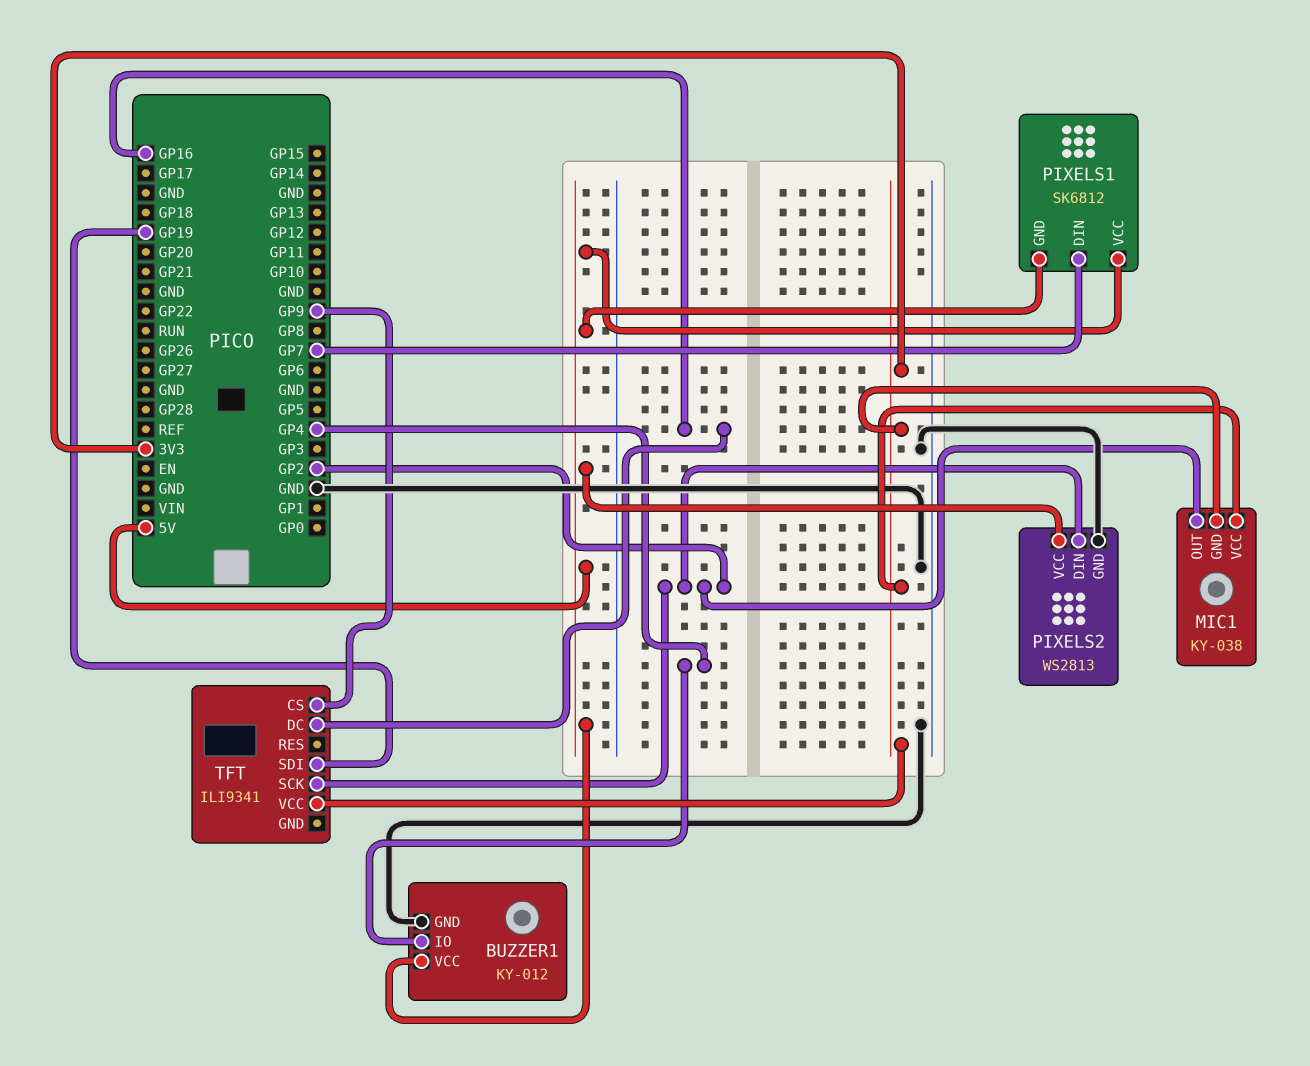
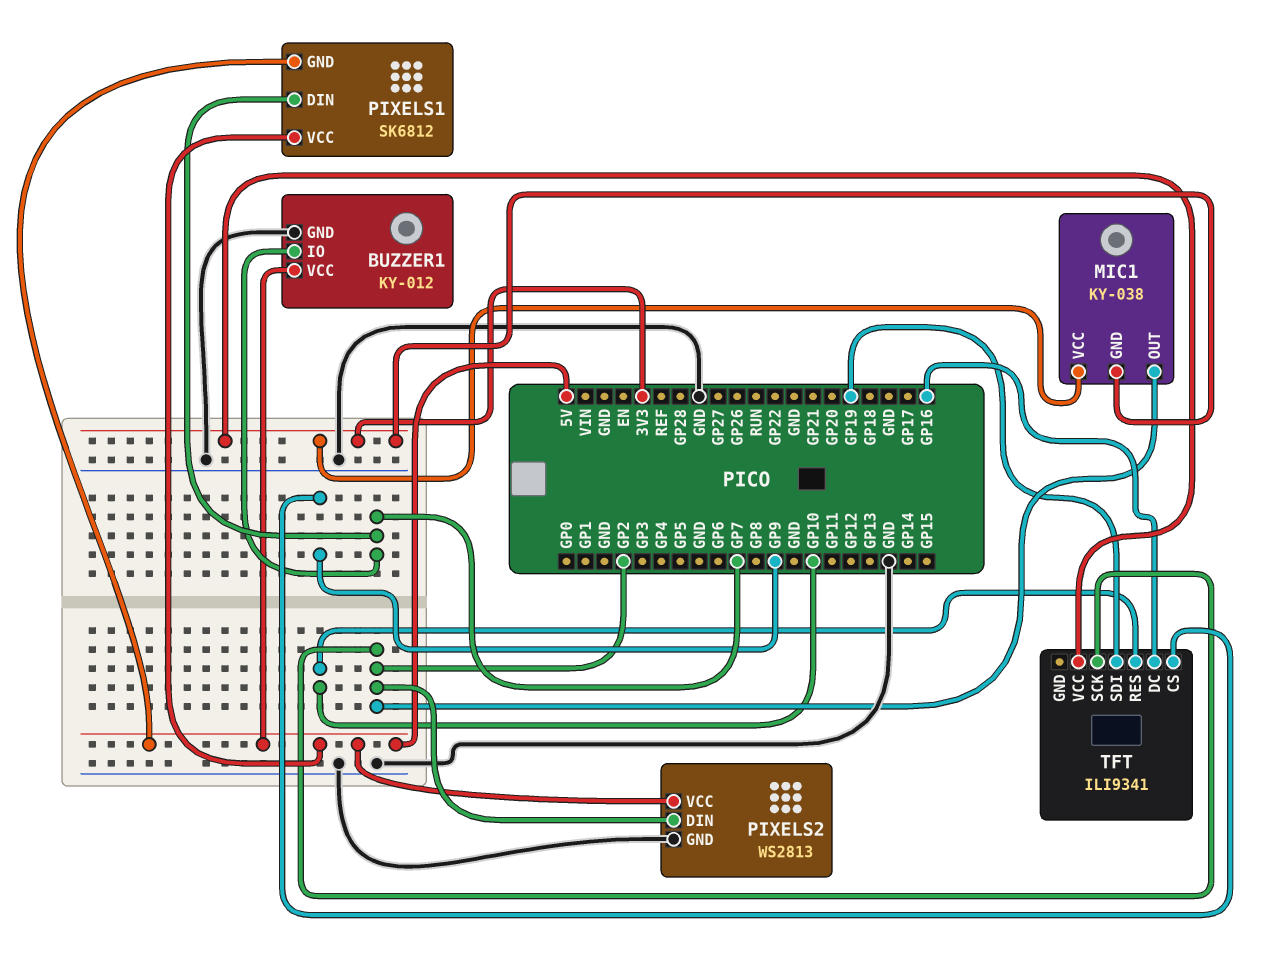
BUZZER1 pin IO: GP4 -> GP7
TFT pin RES: none -> GP10

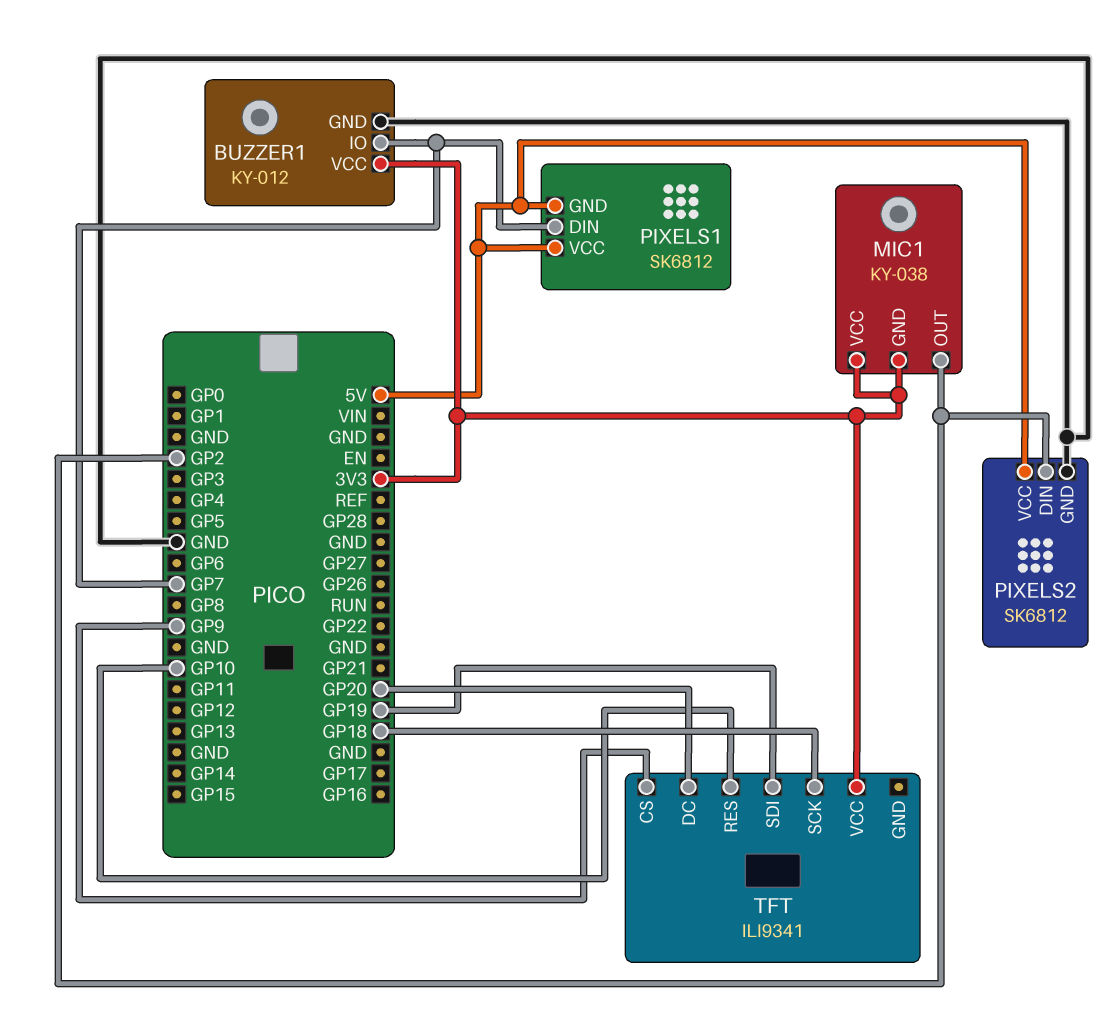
BUZZER1 pin VCC: 5V -> 3V3
PIXELS2: WS2813 -> SK6812
TFT pin DC: GP16 -> GP20
TFT pin SCK: GP2 -> GP18

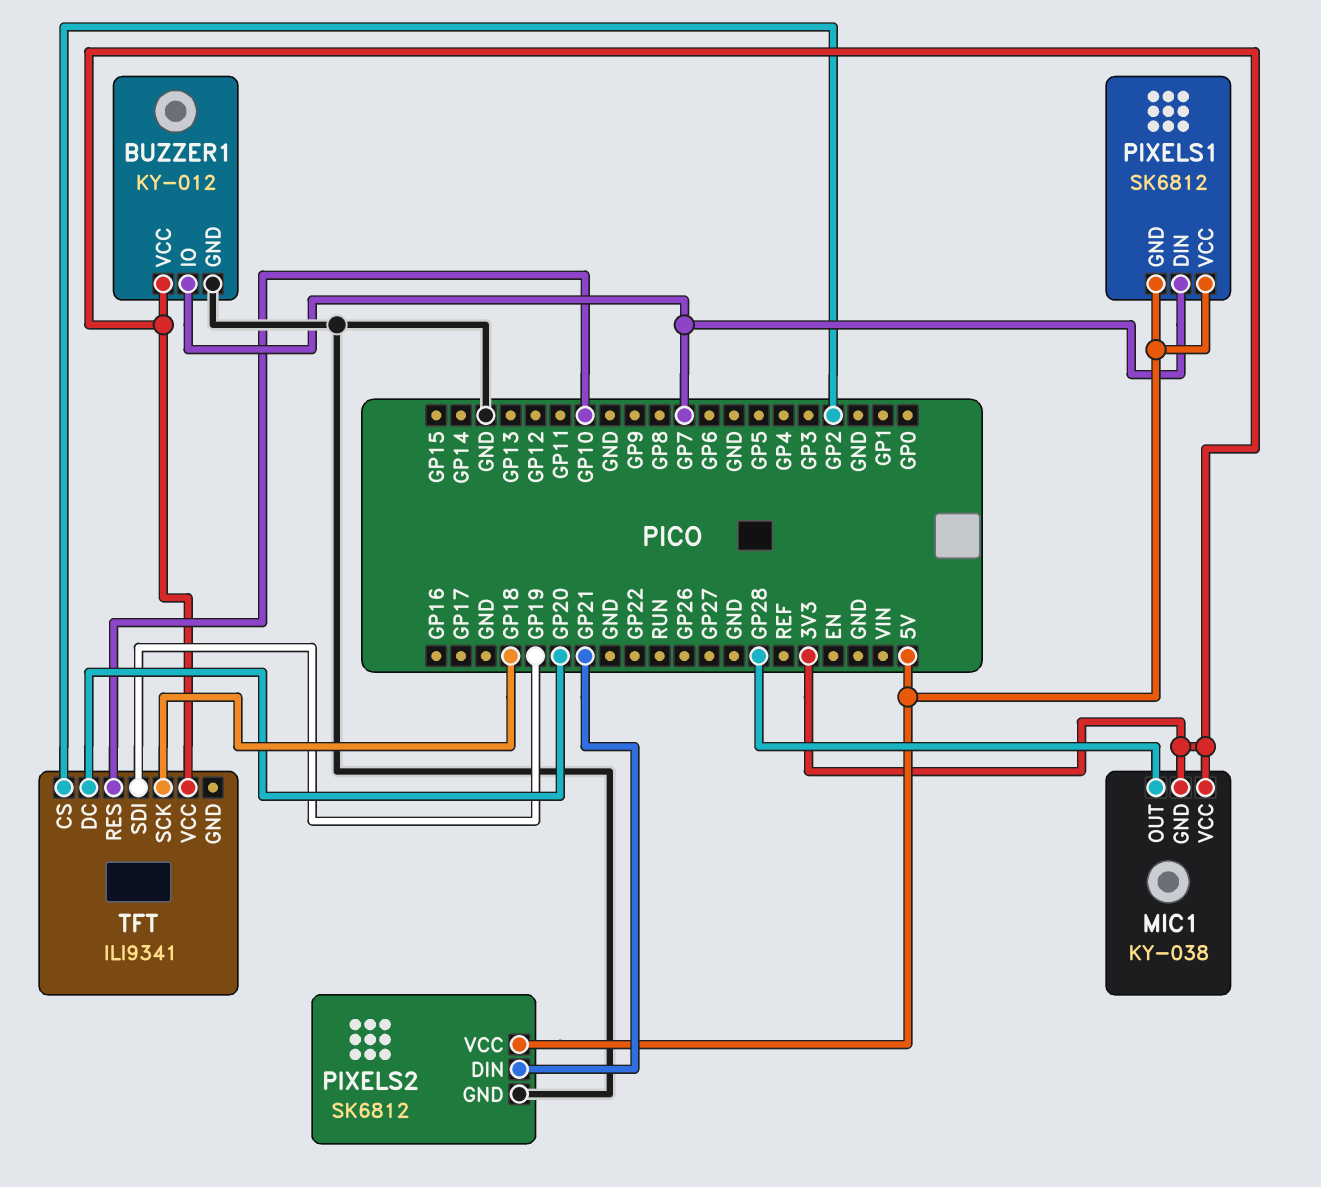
MIC1 pin OUT: GP2 -> GP28
PIXELS2 pin DIN: GP2 -> GP21
TFT pin CS: GP9 -> GP2

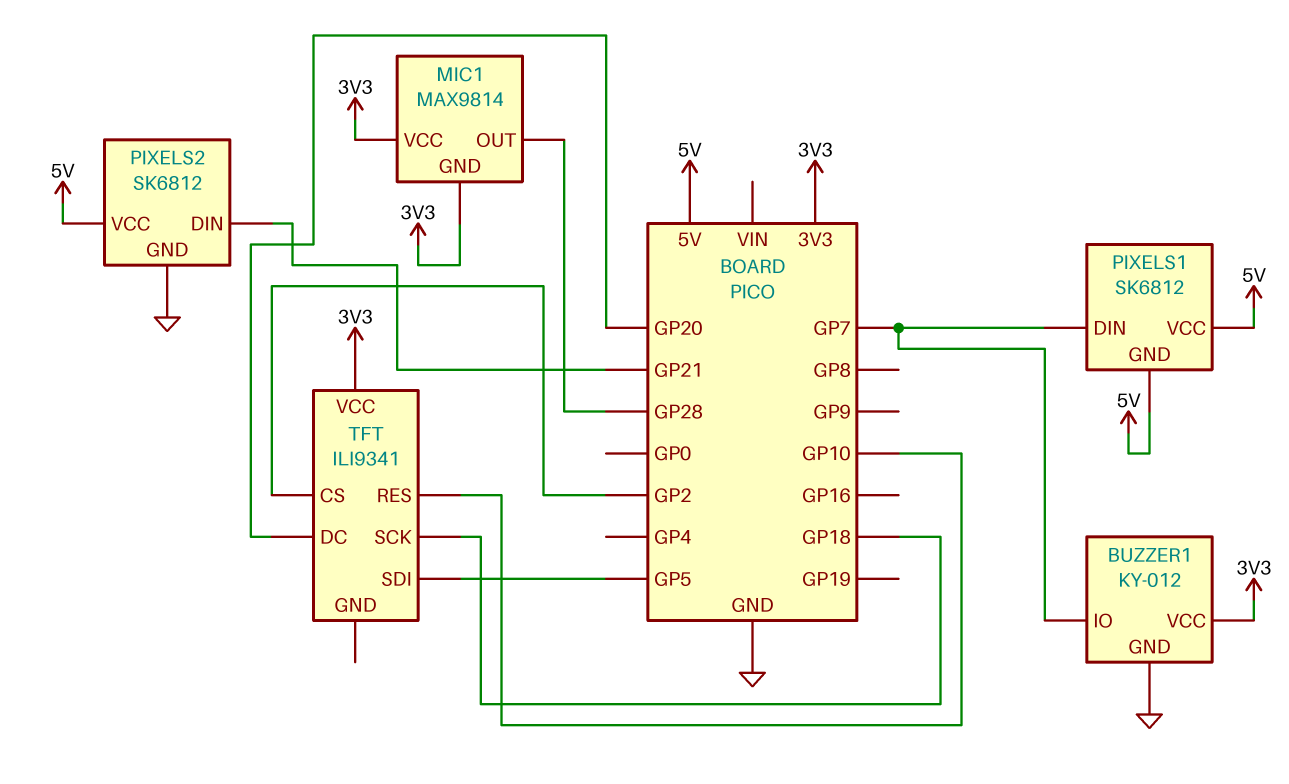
MIC1: KY-038 -> MAX9814
TFT pin SDI: GP19 -> GP5

